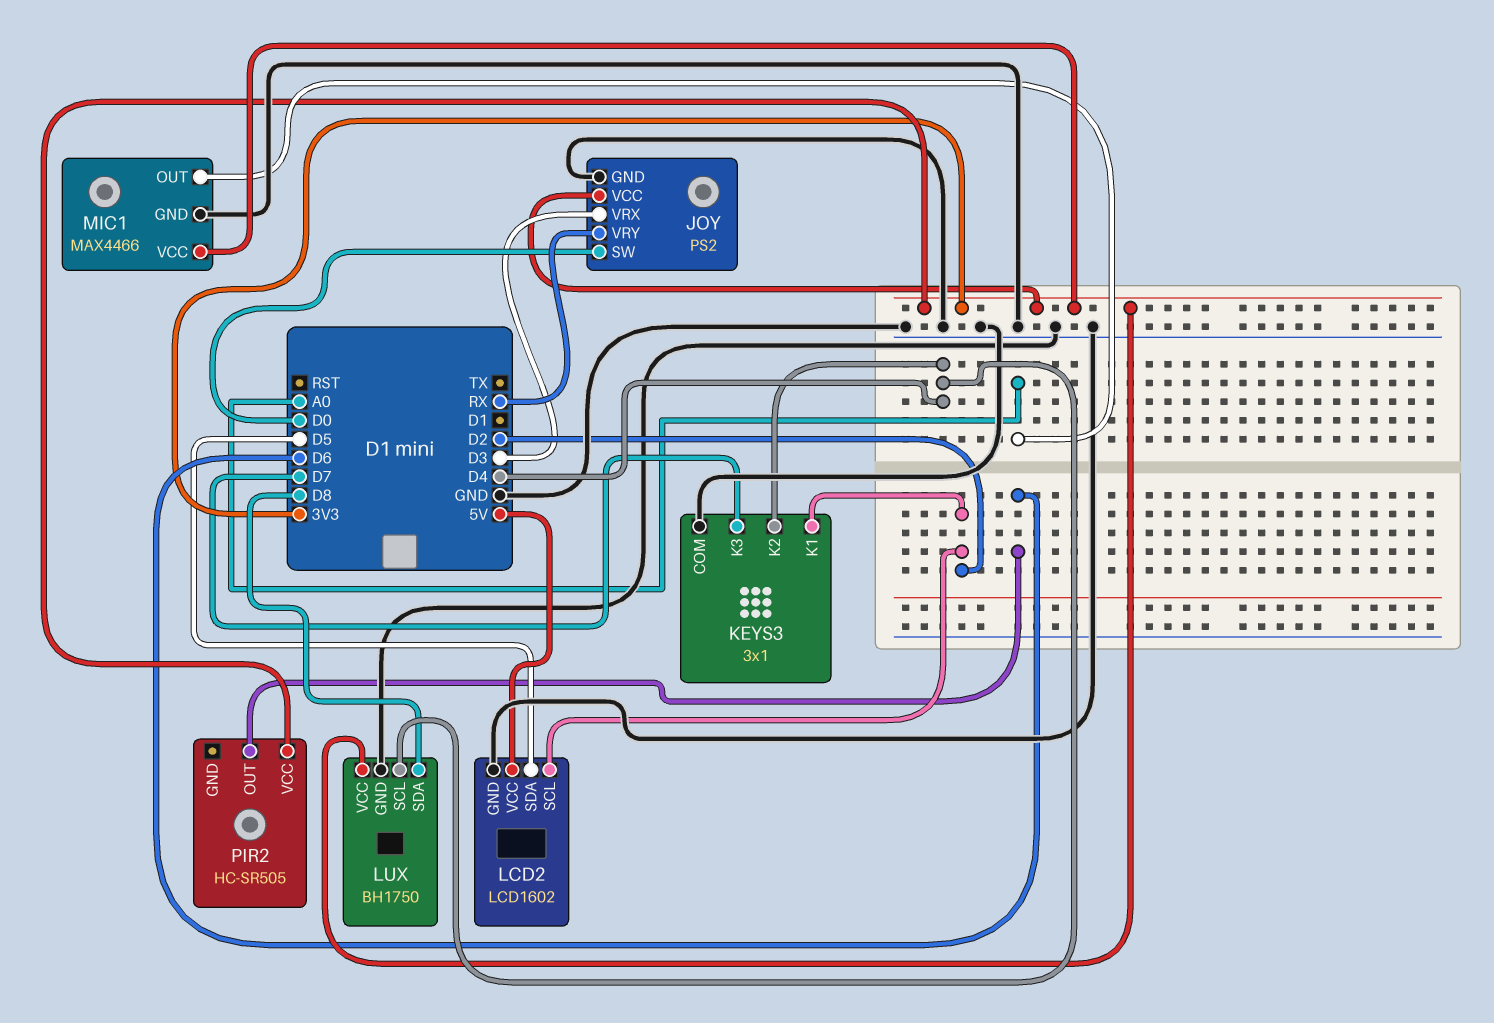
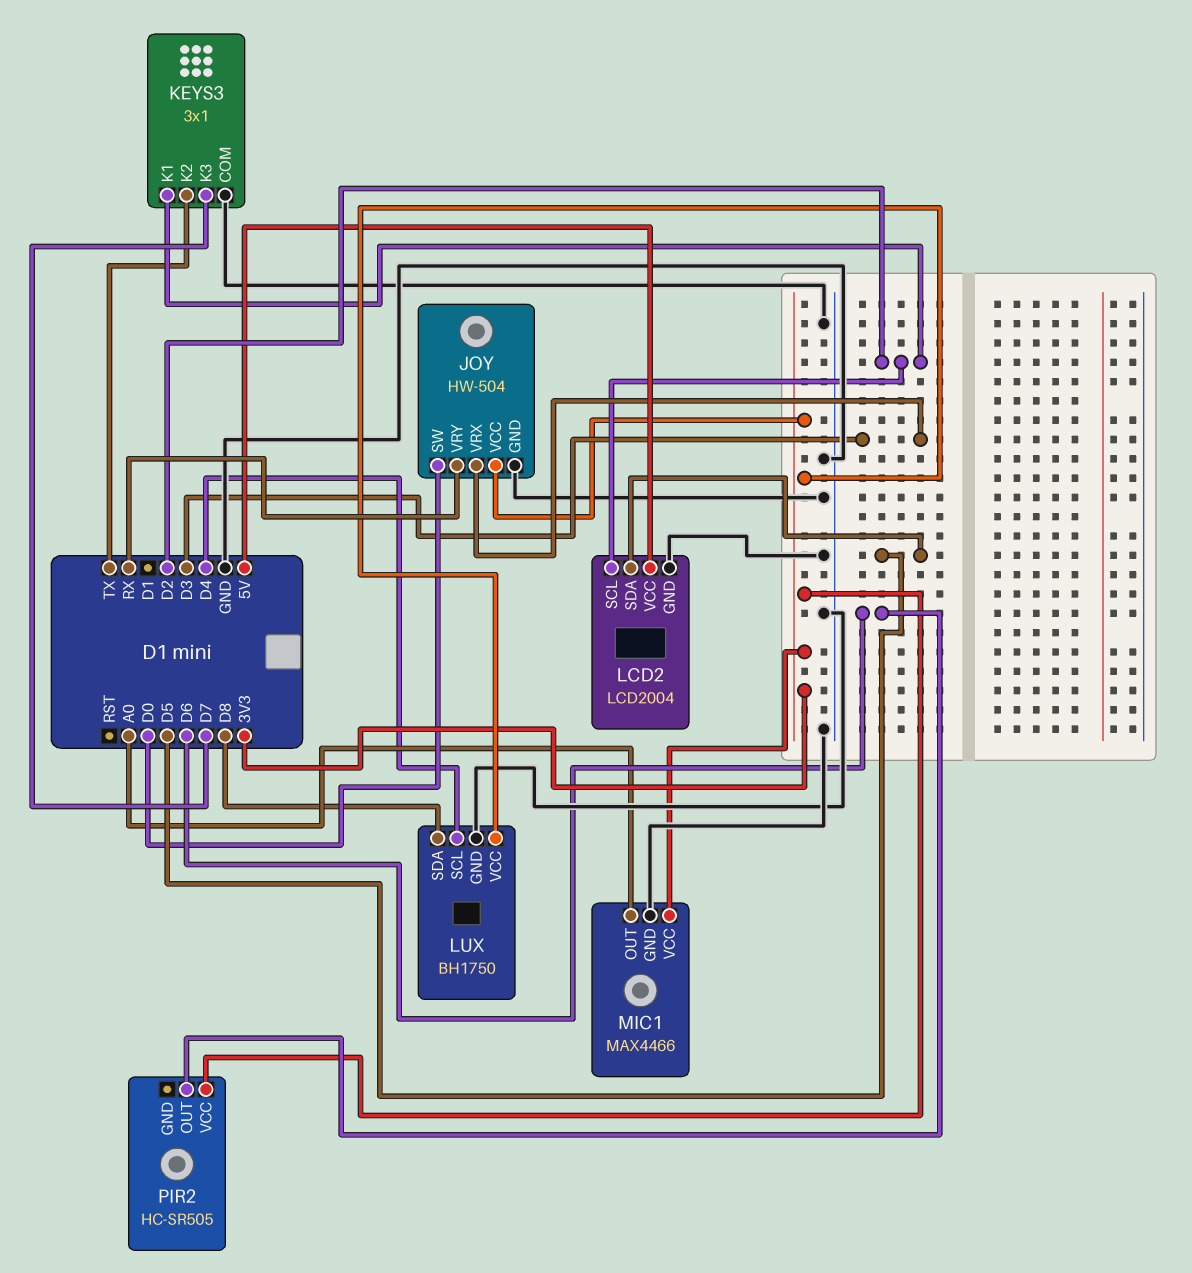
JOY: PS2 -> HW-504
KEYS3 pin K2: D4 -> TX
LCD2: LCD1602 -> LCD2004

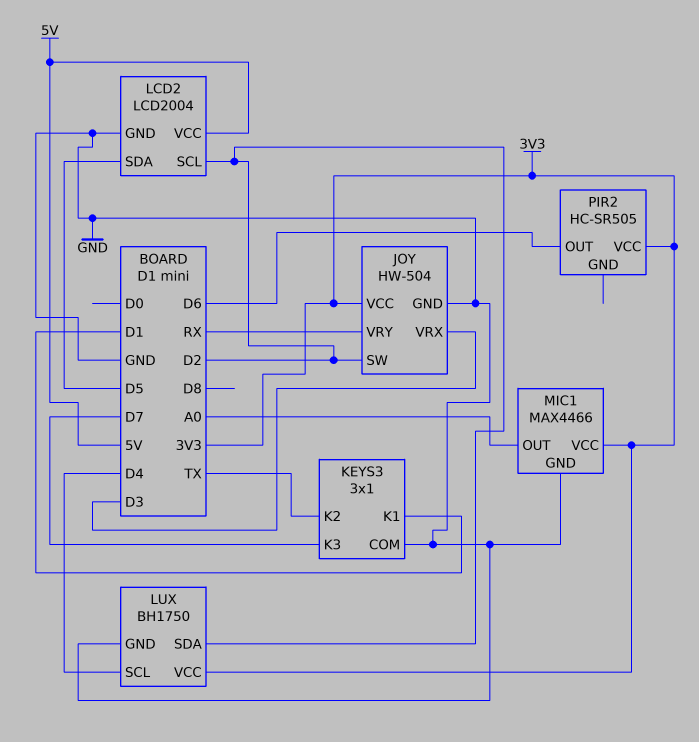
JOY pin SW: D0 -> D2
KEYS3 pin K1: D2 -> D1
LUX pin SDA: D8 -> D2

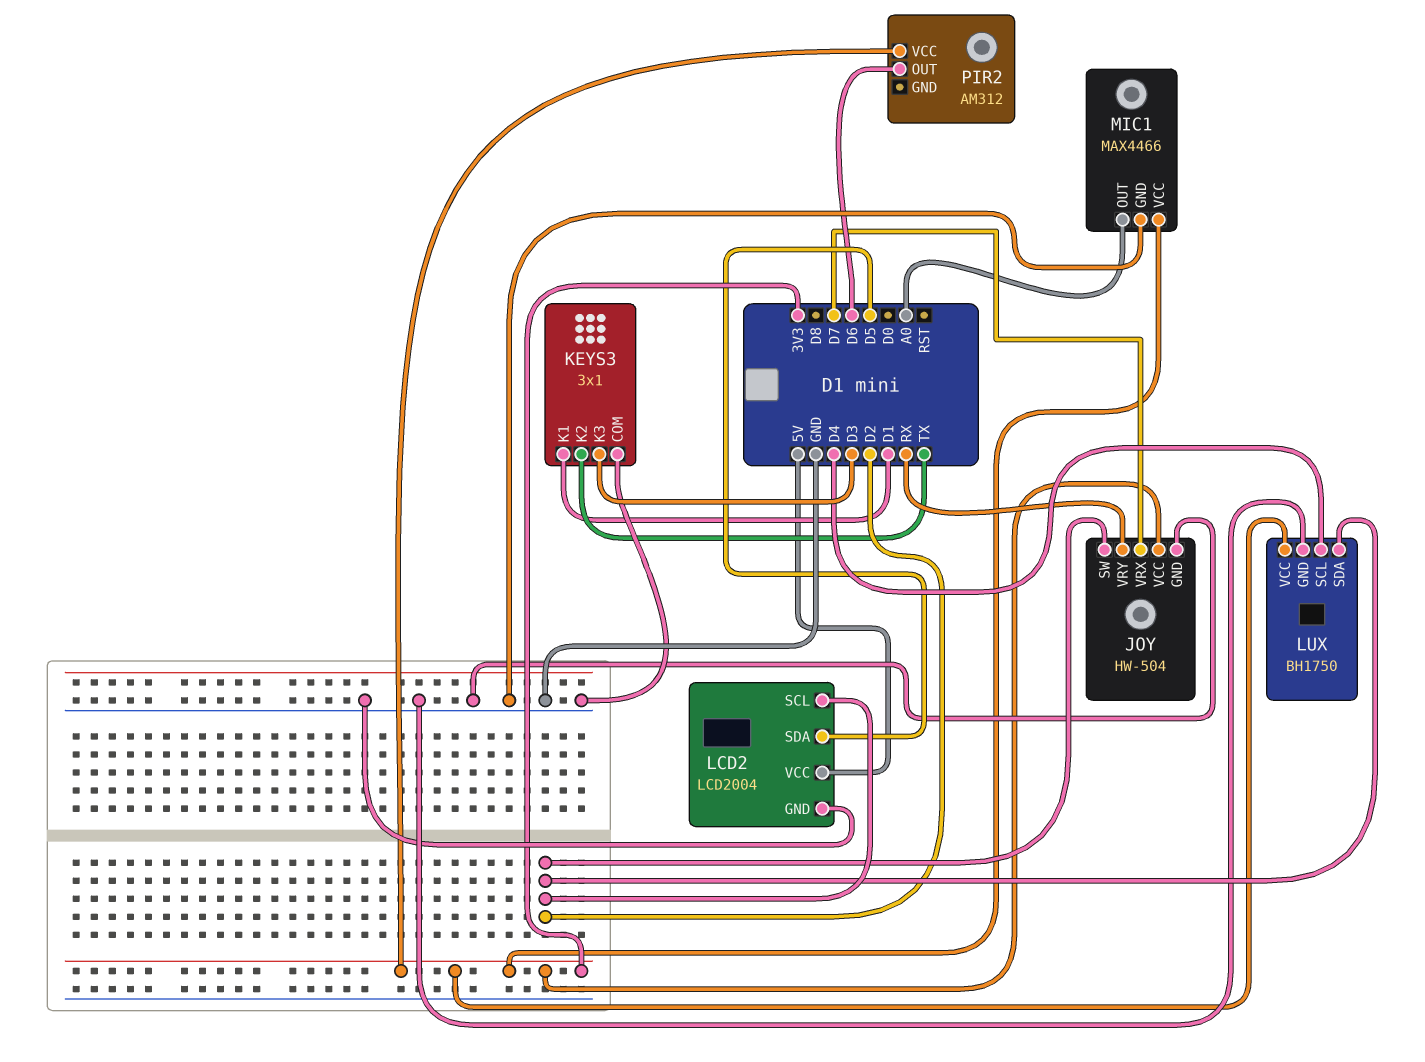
JOY pin VRX: D3 -> D7
KEYS3 pin K3: D7 -> D3
PIR2: HC-SR505 -> AM312

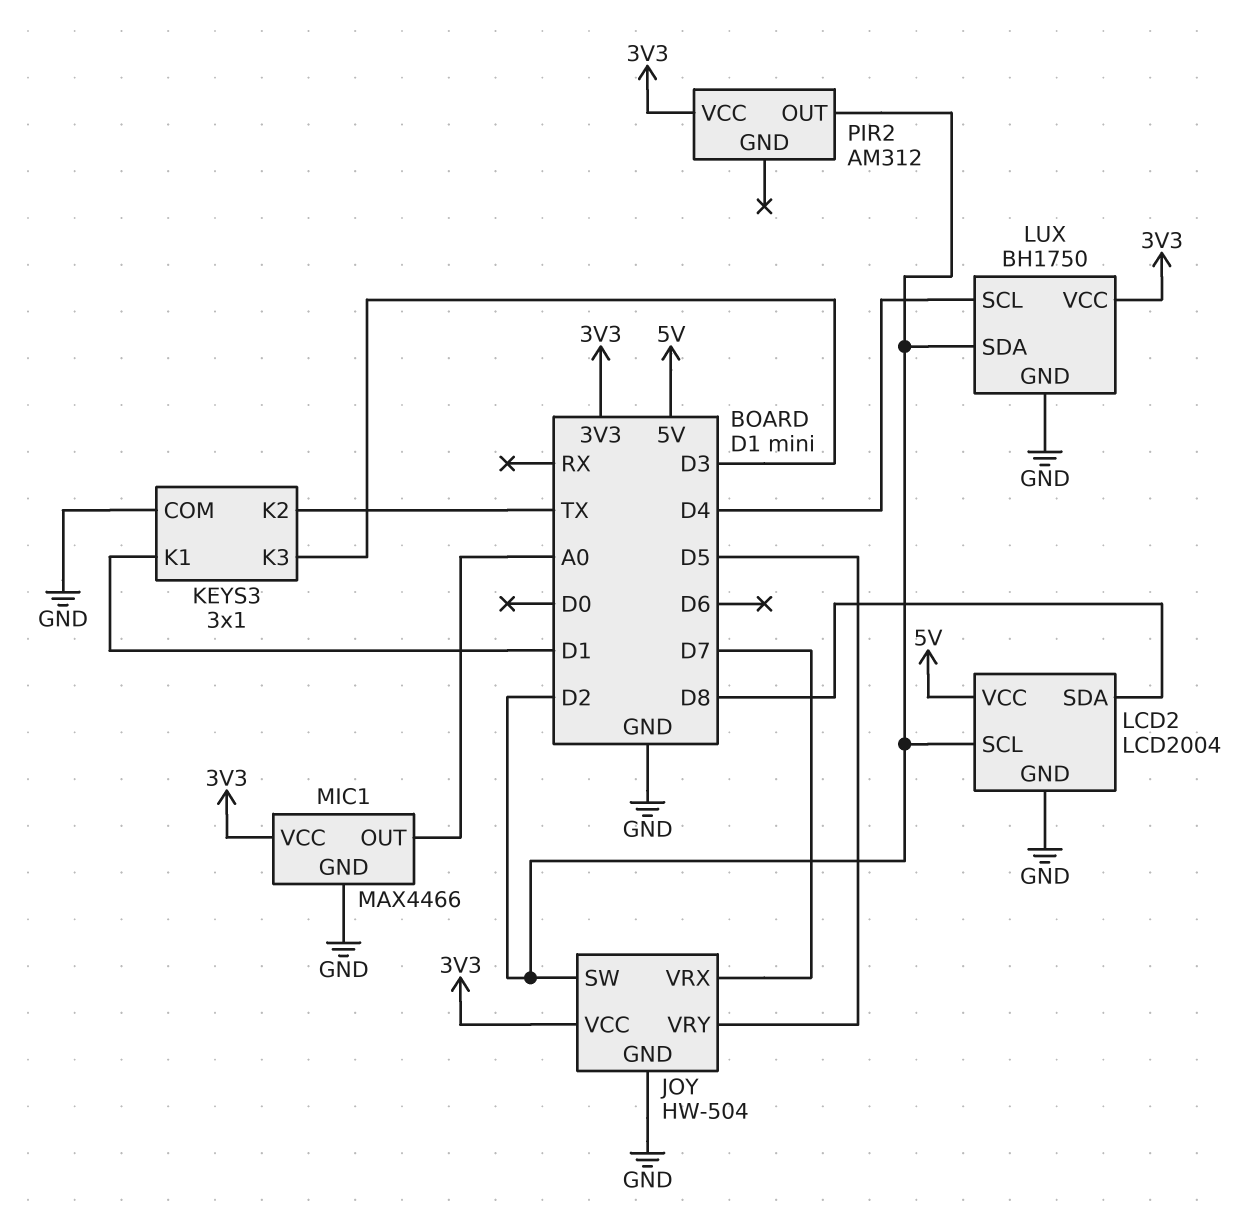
JOY pin VRY: RX -> D5
LCD2 pin SDA: D5 -> D8
PIR2 pin OUT: D6 -> D2

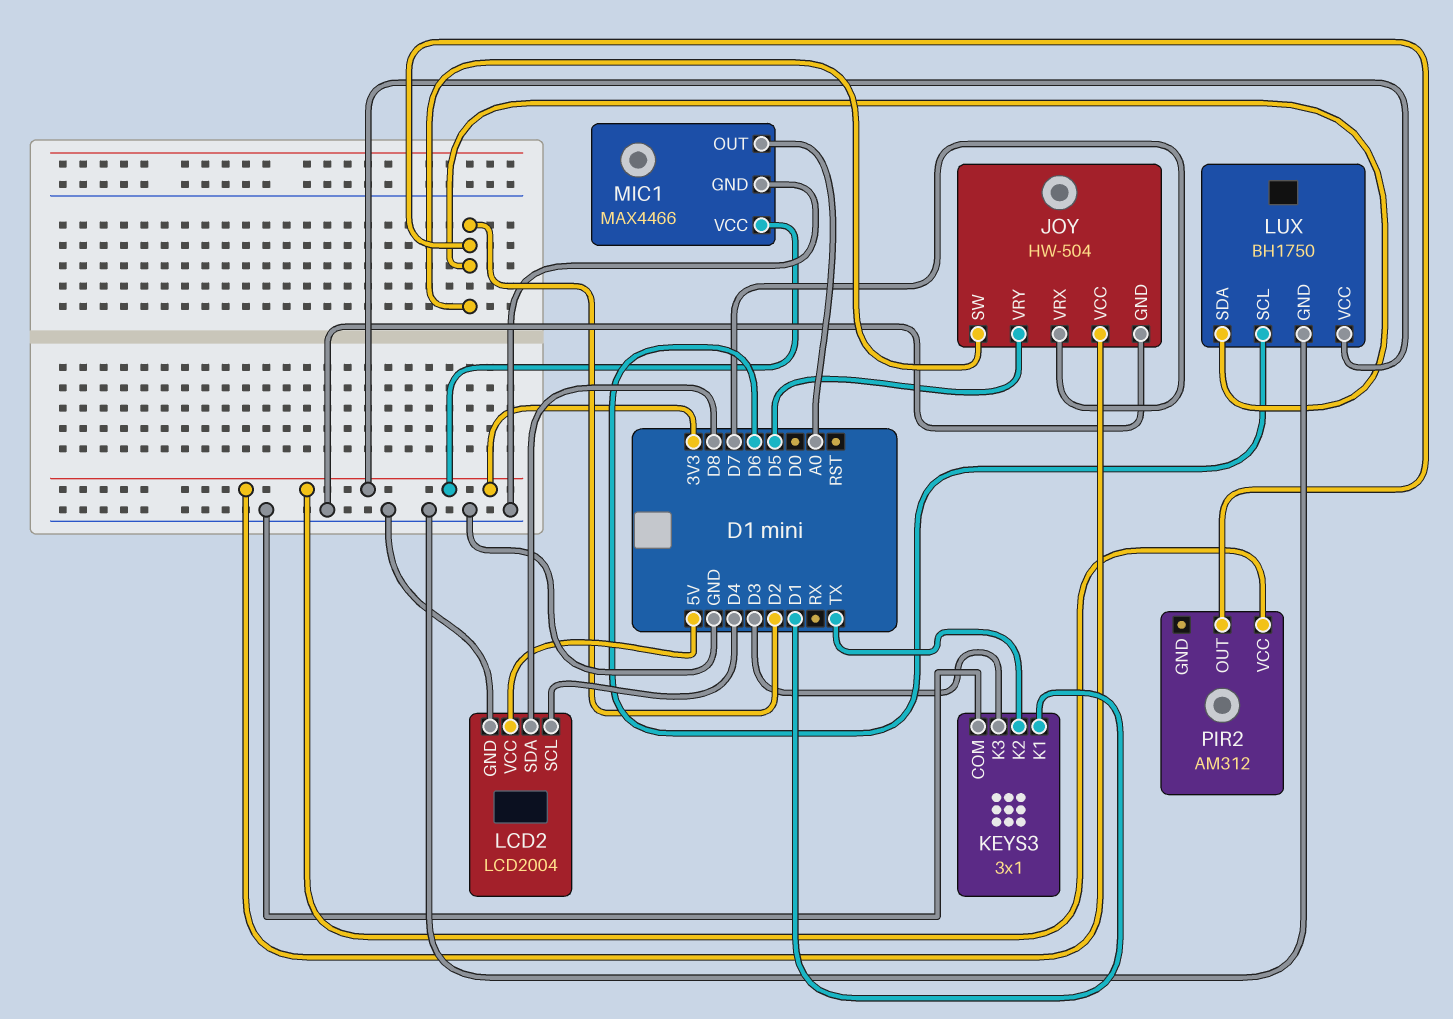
LCD2 pin SCL: D2 -> D4
LUX pin SCL: D4 -> D6

